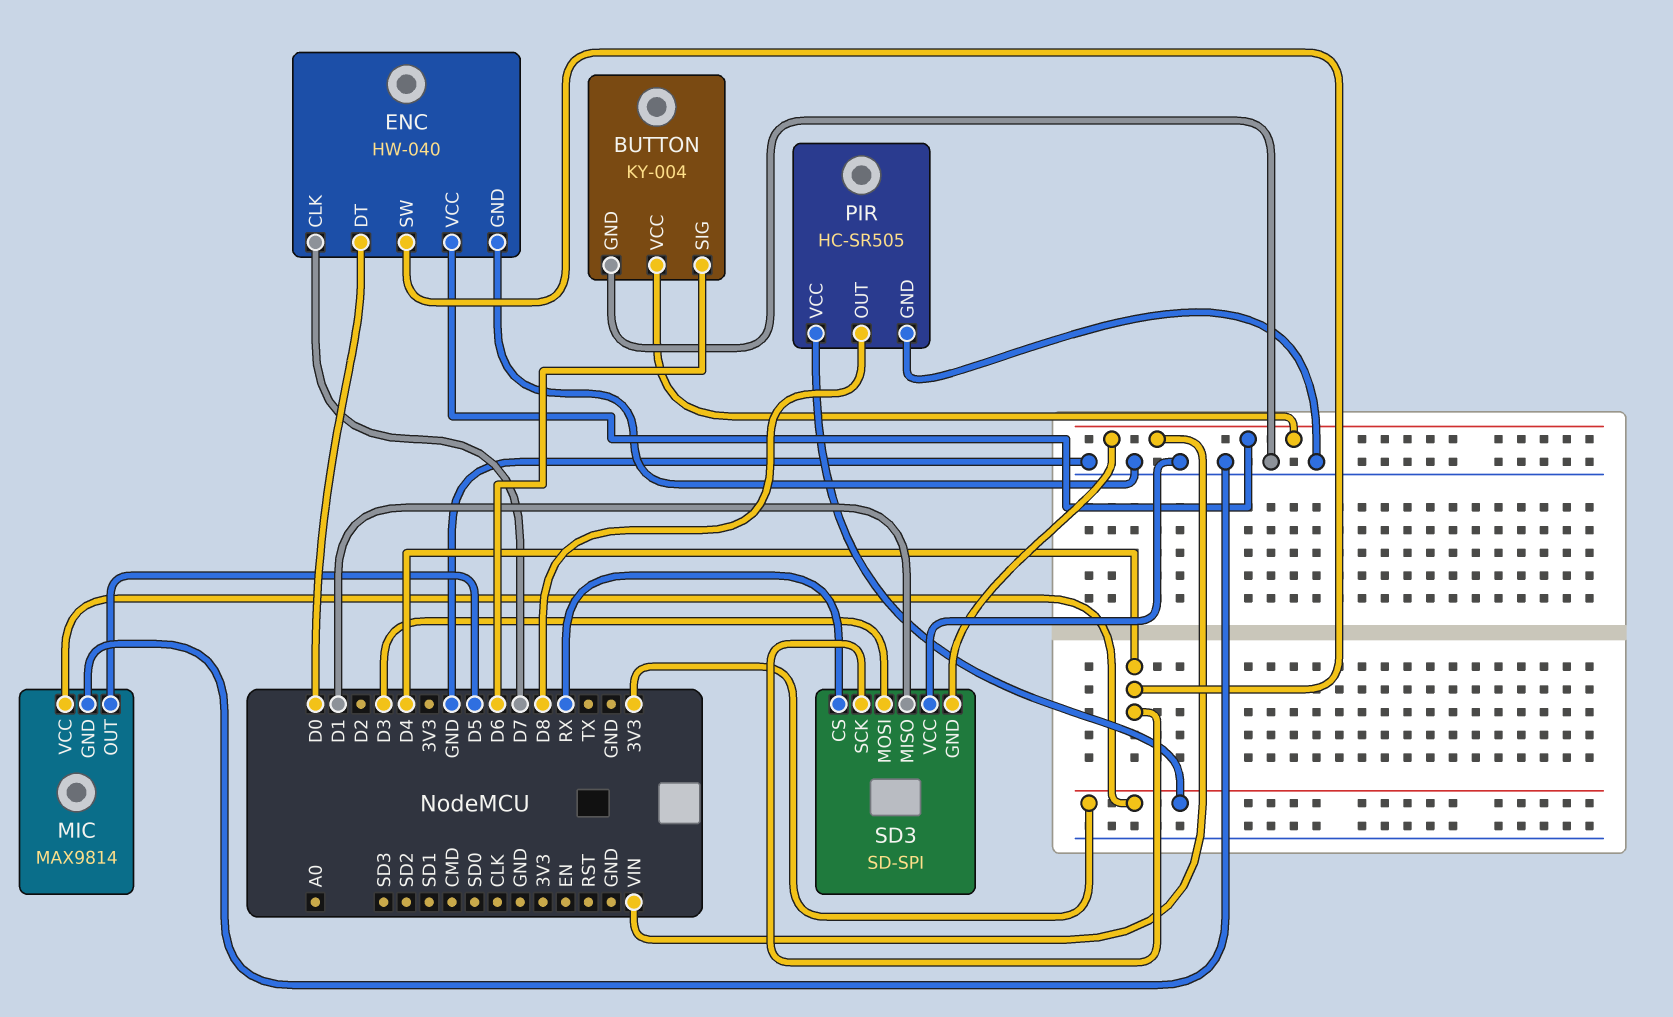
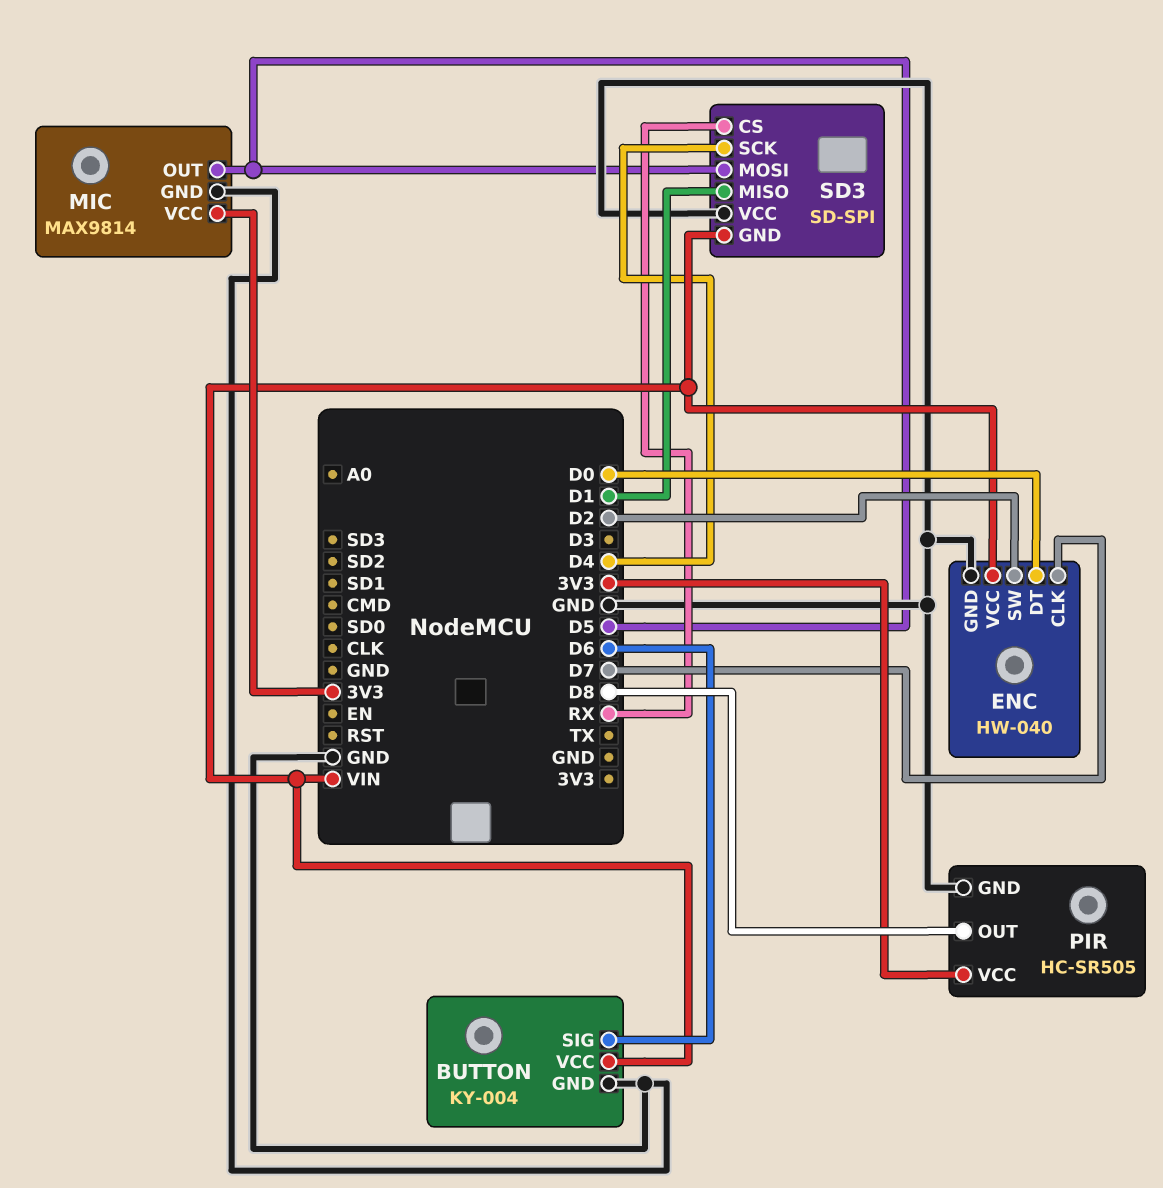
ENC pin SW: D4 -> D2
SD3 pin MOSI: D3 -> D5

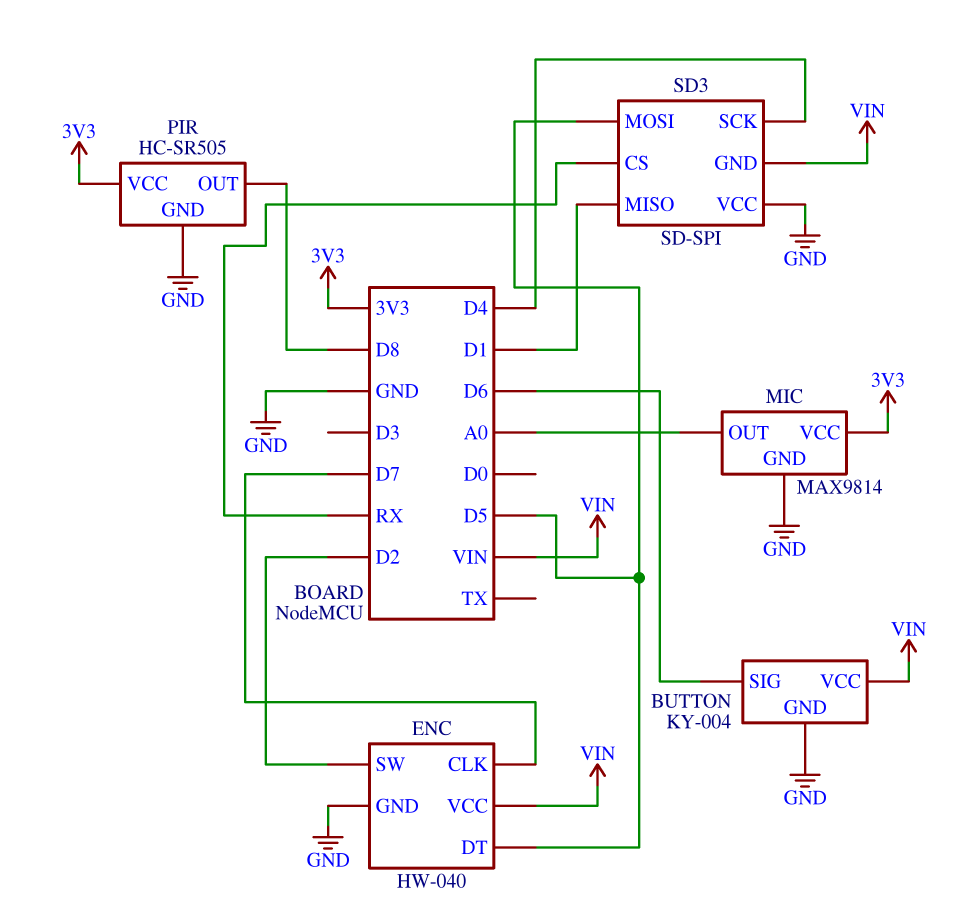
ENC pin DT: D0 -> D5
MIC pin OUT: D5 -> A0

